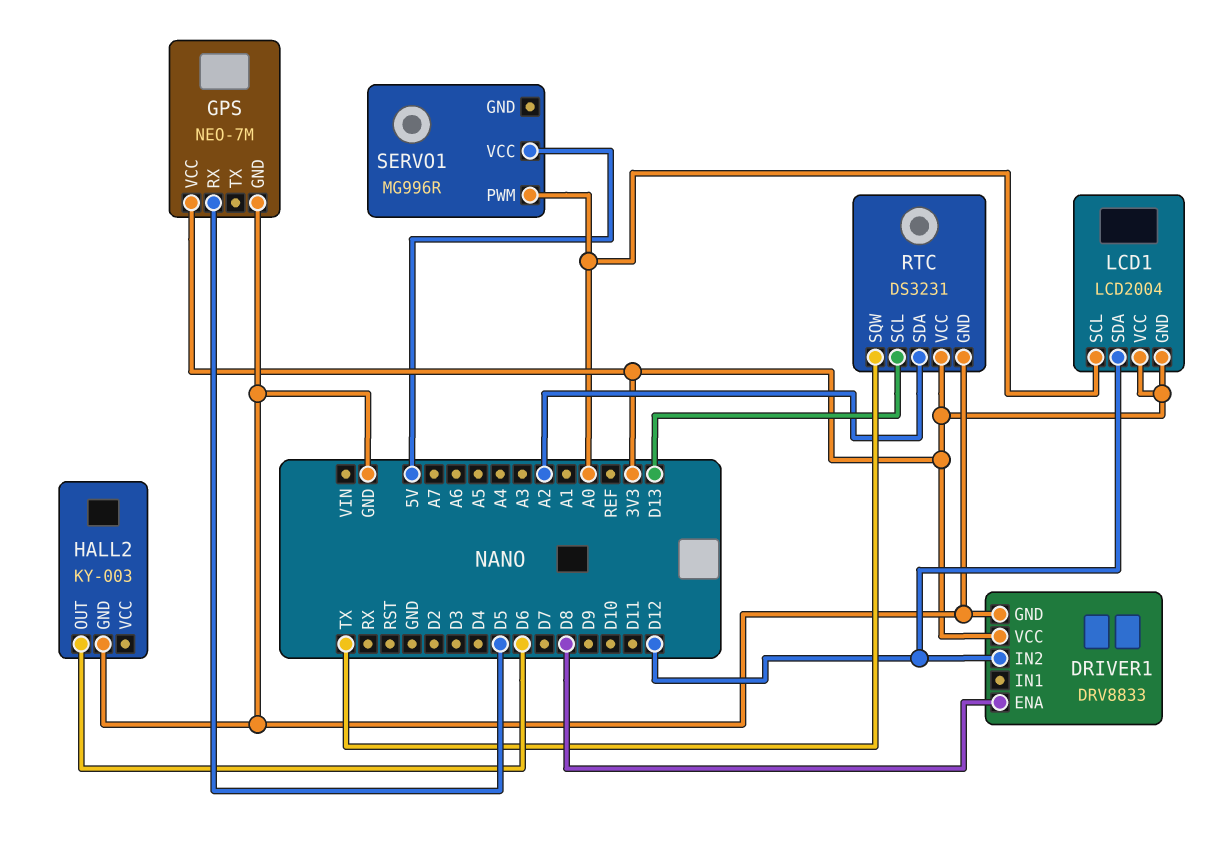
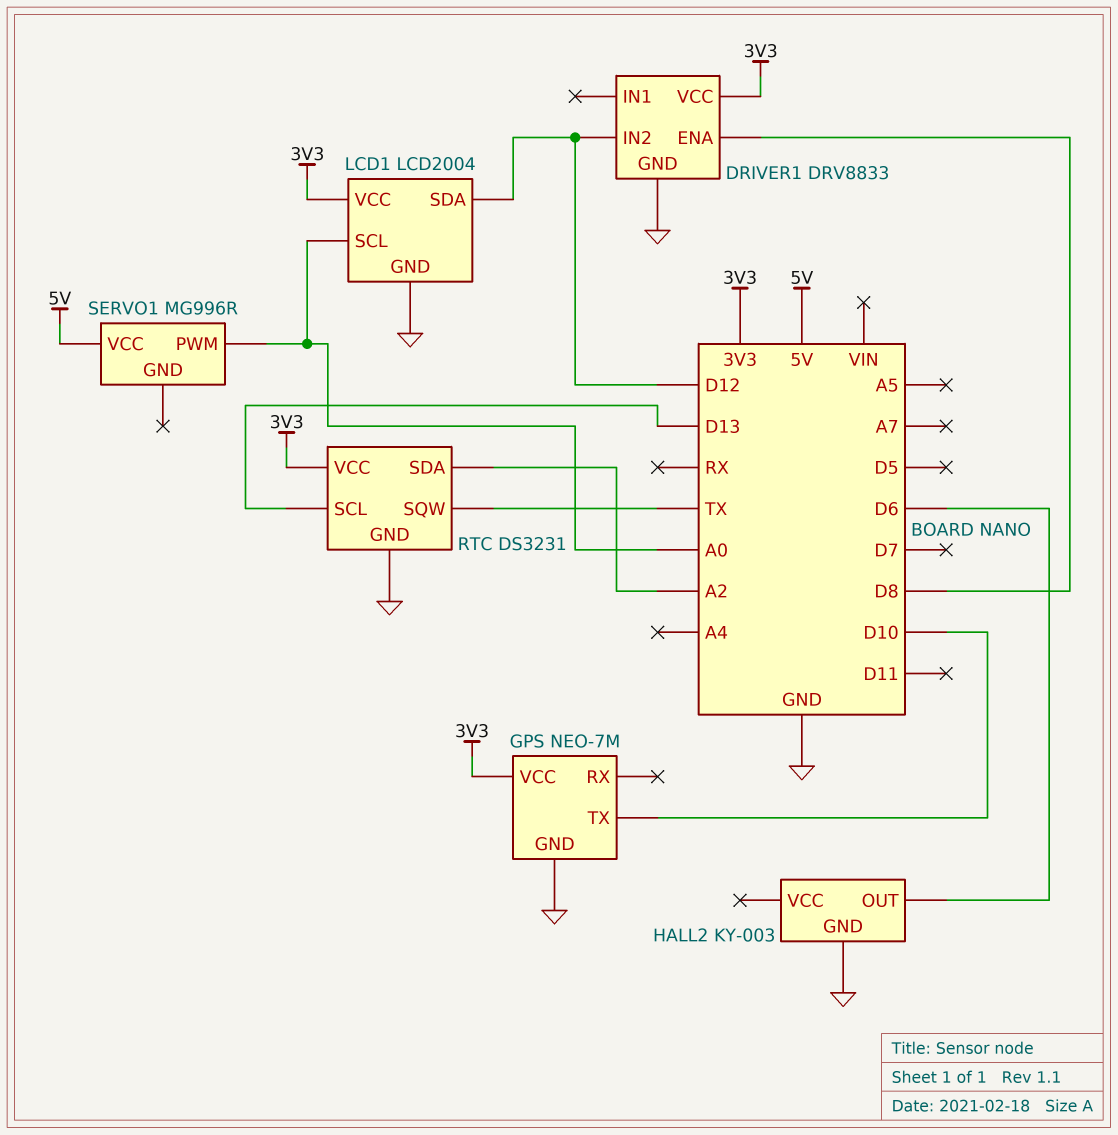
GPS pin RX: D5 -> none
GPS pin TX: none -> D10
LCD1 pin GND: 3V3 -> GND

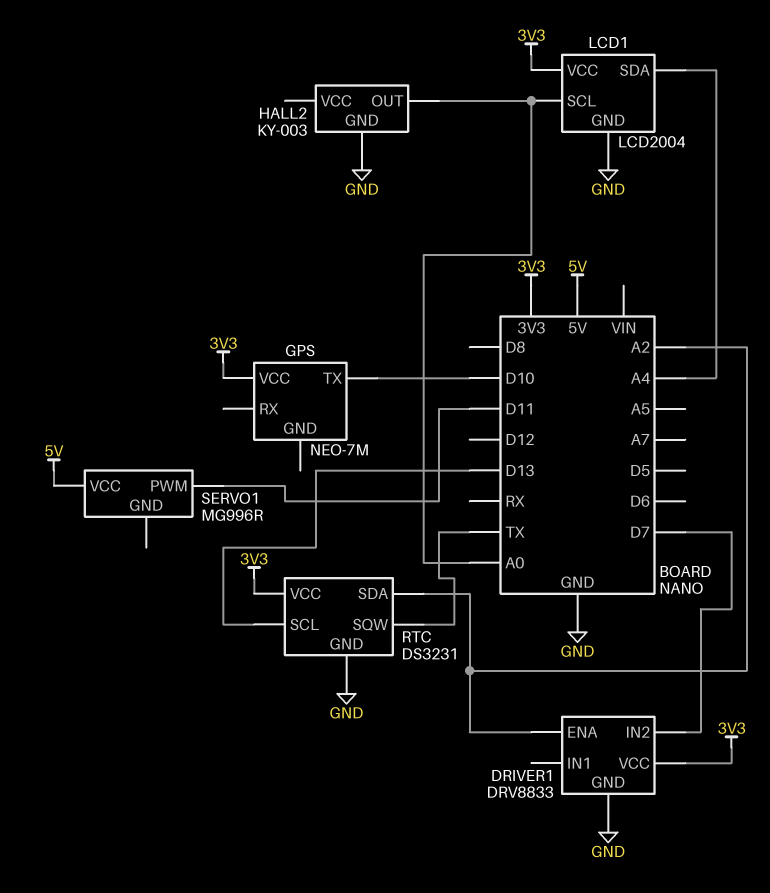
DRIVER1 pin ENA: D8 -> A2
DRIVER1 pin IN2: D12 -> D7
GPS pin GND: GND -> none
HALL2 pin OUT: D6 -> A0
LCD1 pin SDA: D12 -> A4
SERVO1 pin PWM: A0 -> D11

